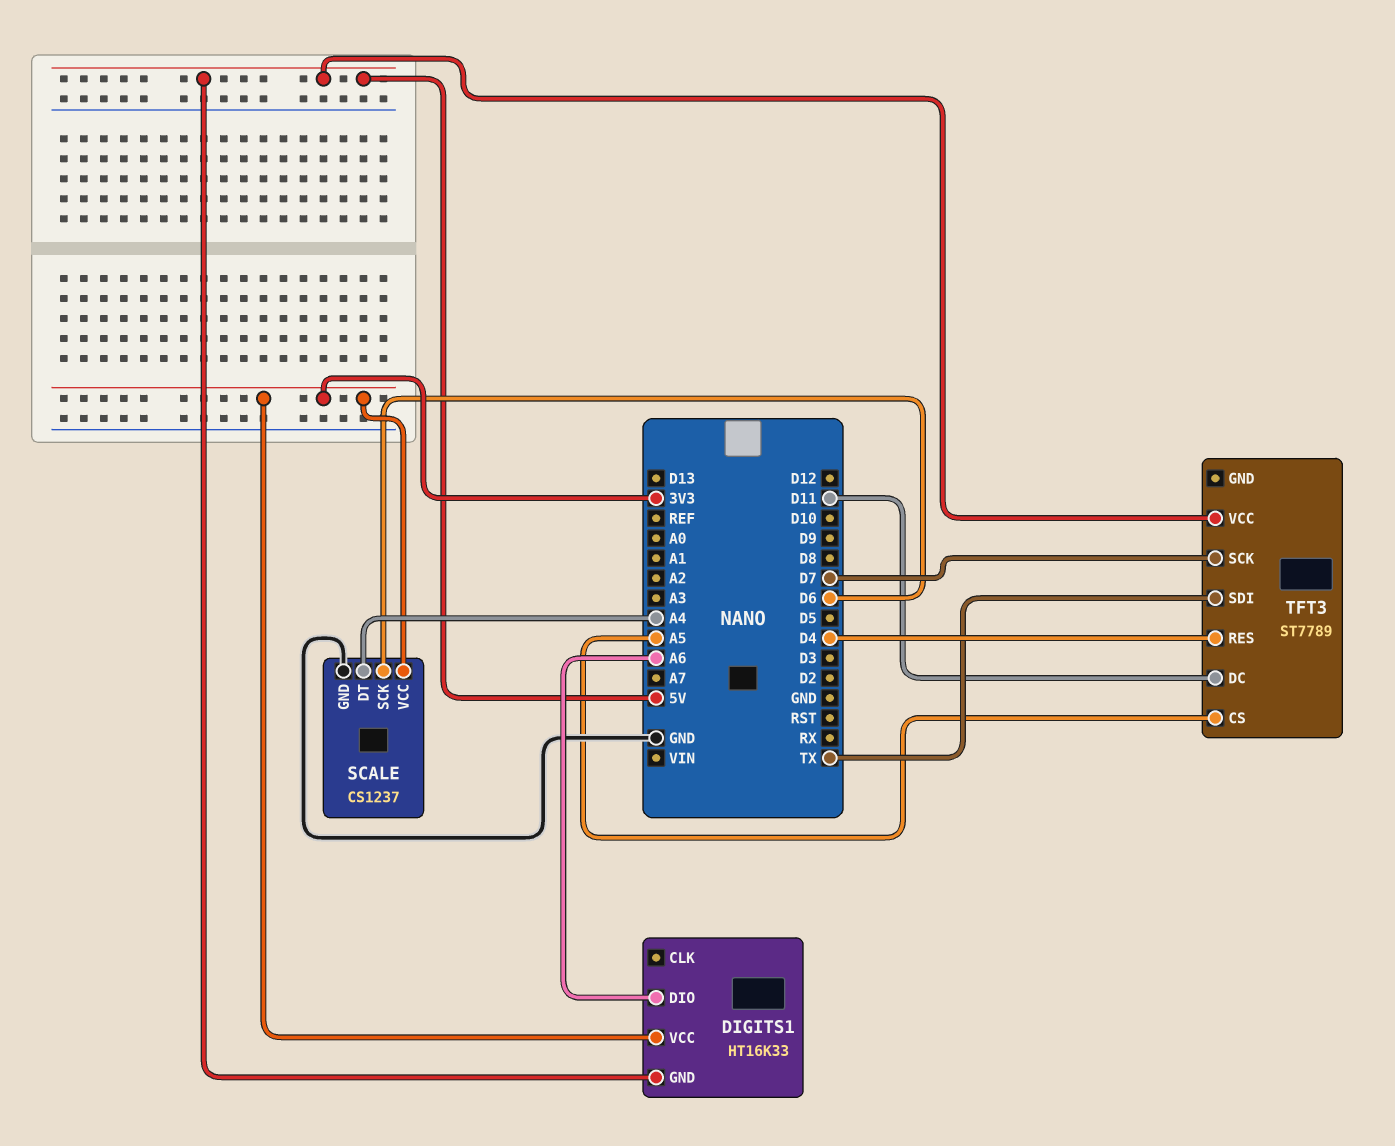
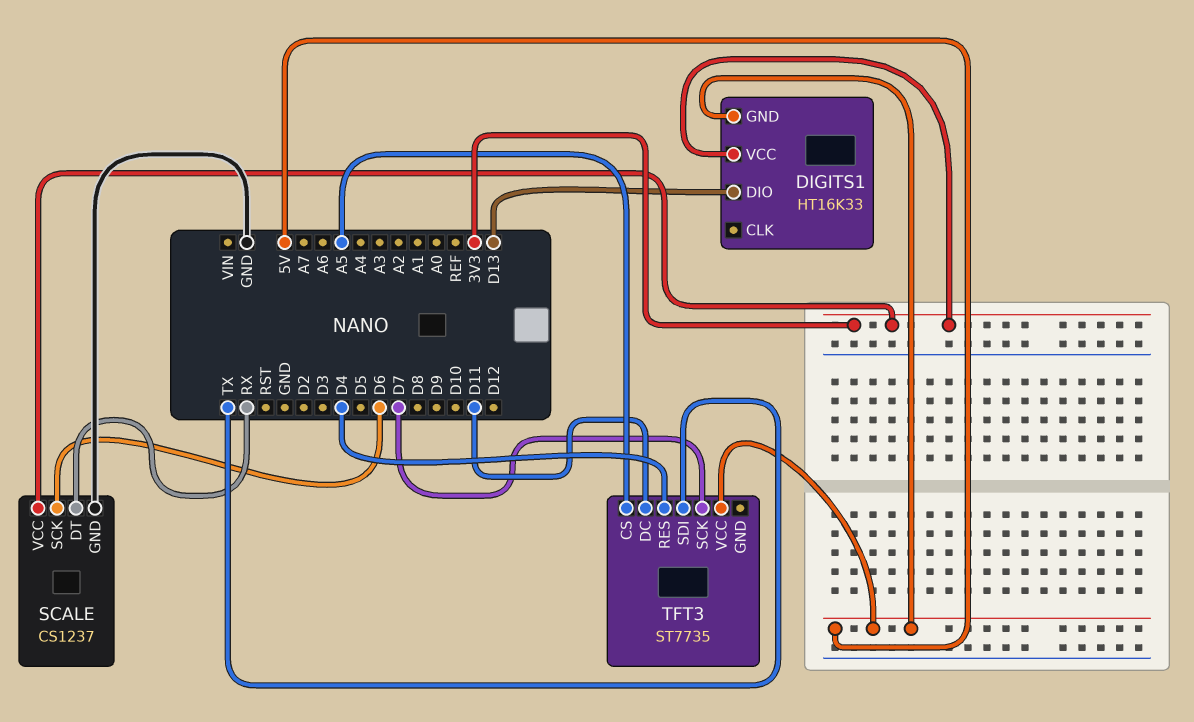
DIGITS1 pin DIO: A6 -> D13
SCALE pin DT: A4 -> RX
TFT3: ST7789 -> ST7735

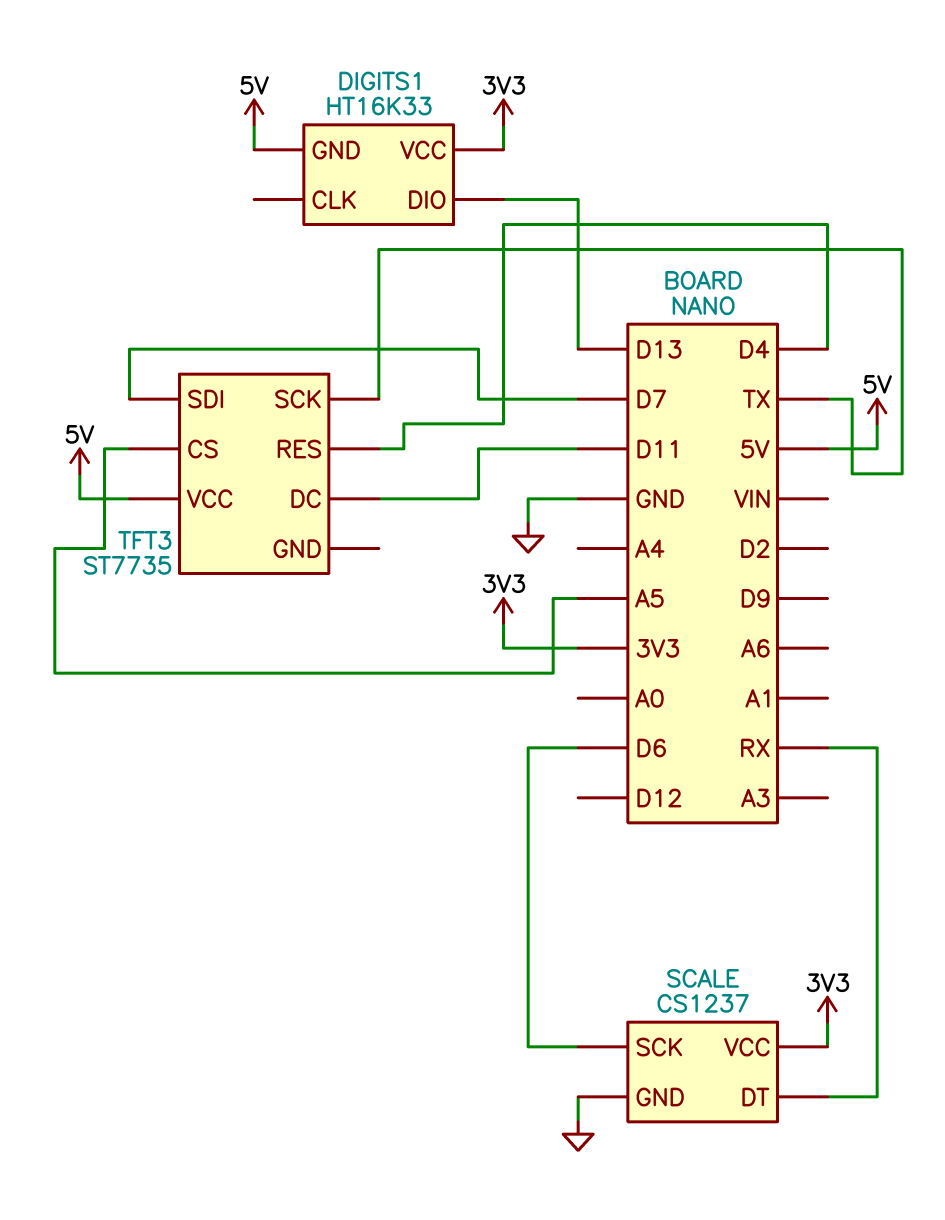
TFT3 pin SCK: D7 -> TX
TFT3 pin SDI: TX -> D7

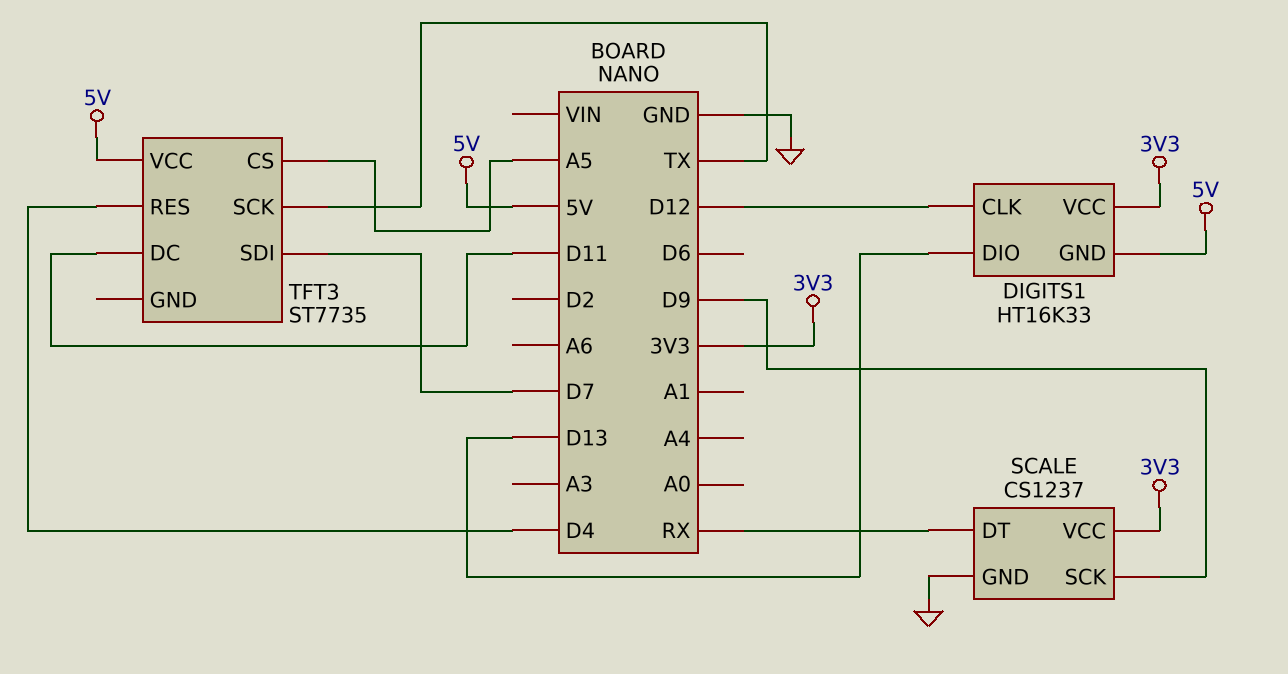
DIGITS1 pin CLK: none -> D12
SCALE pin SCK: D6 -> D9

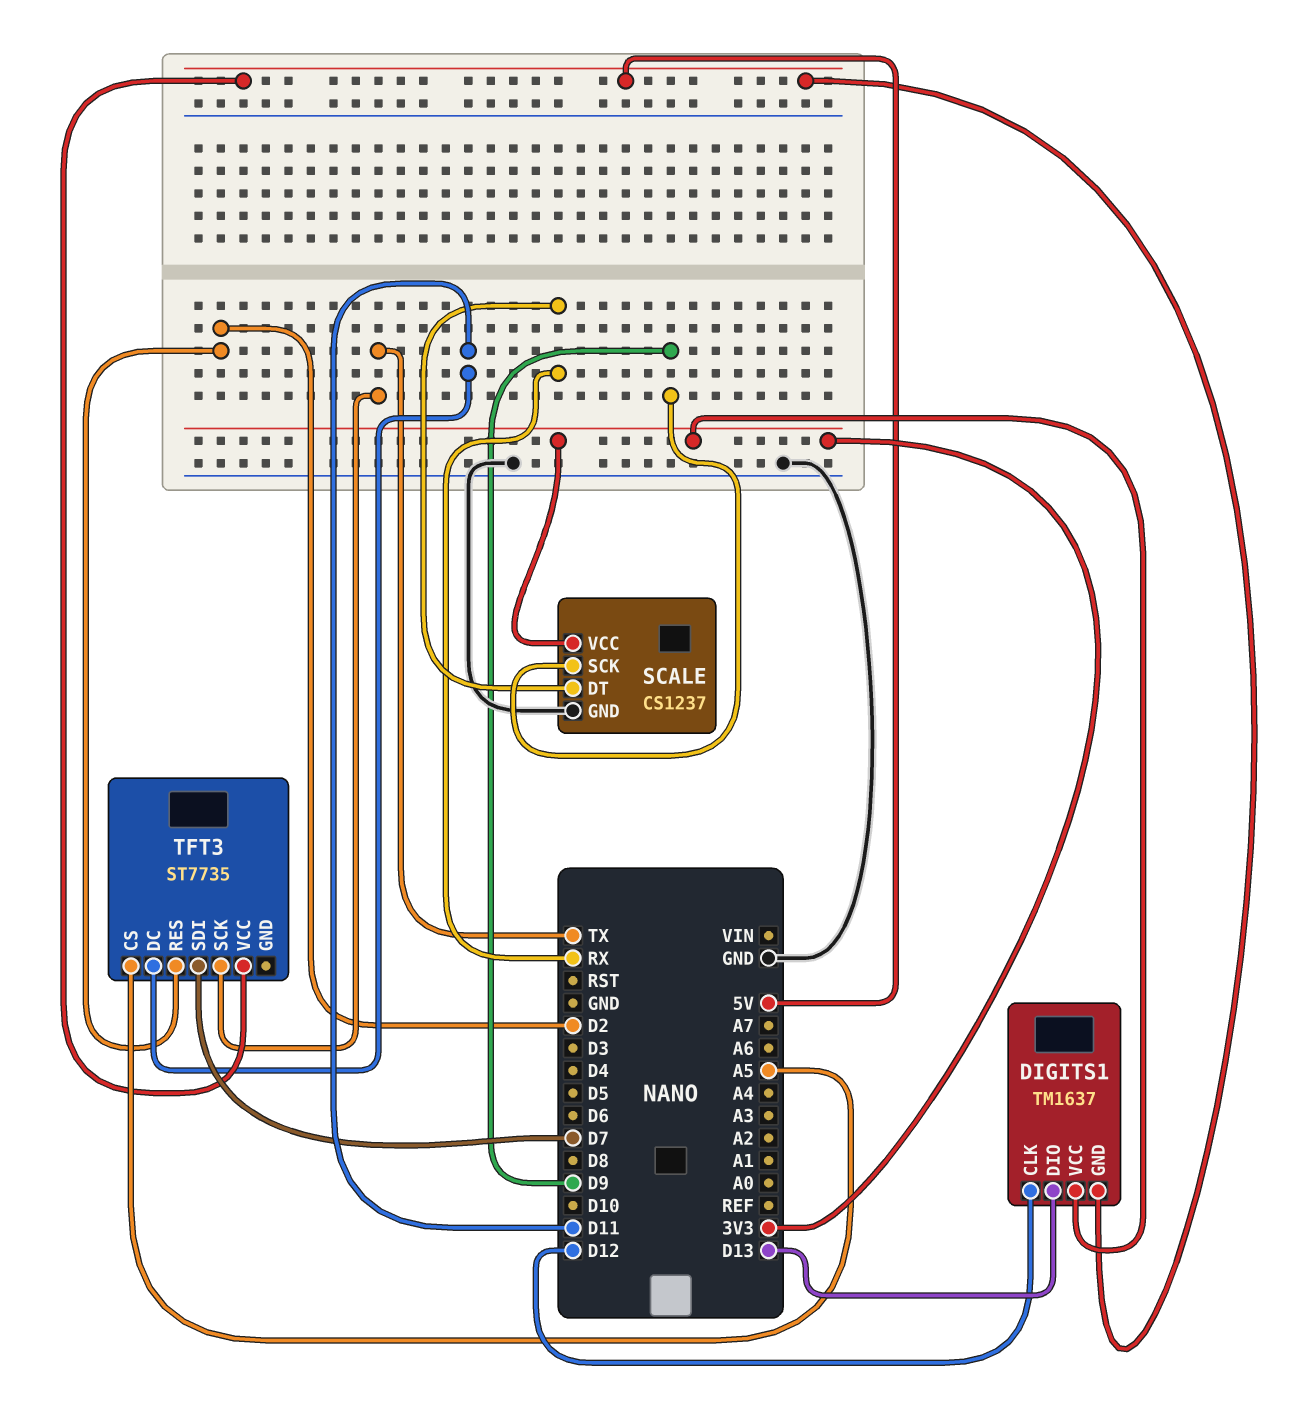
DIGITS1: HT16K33 -> TM1637
TFT3 pin RES: D4 -> D2

